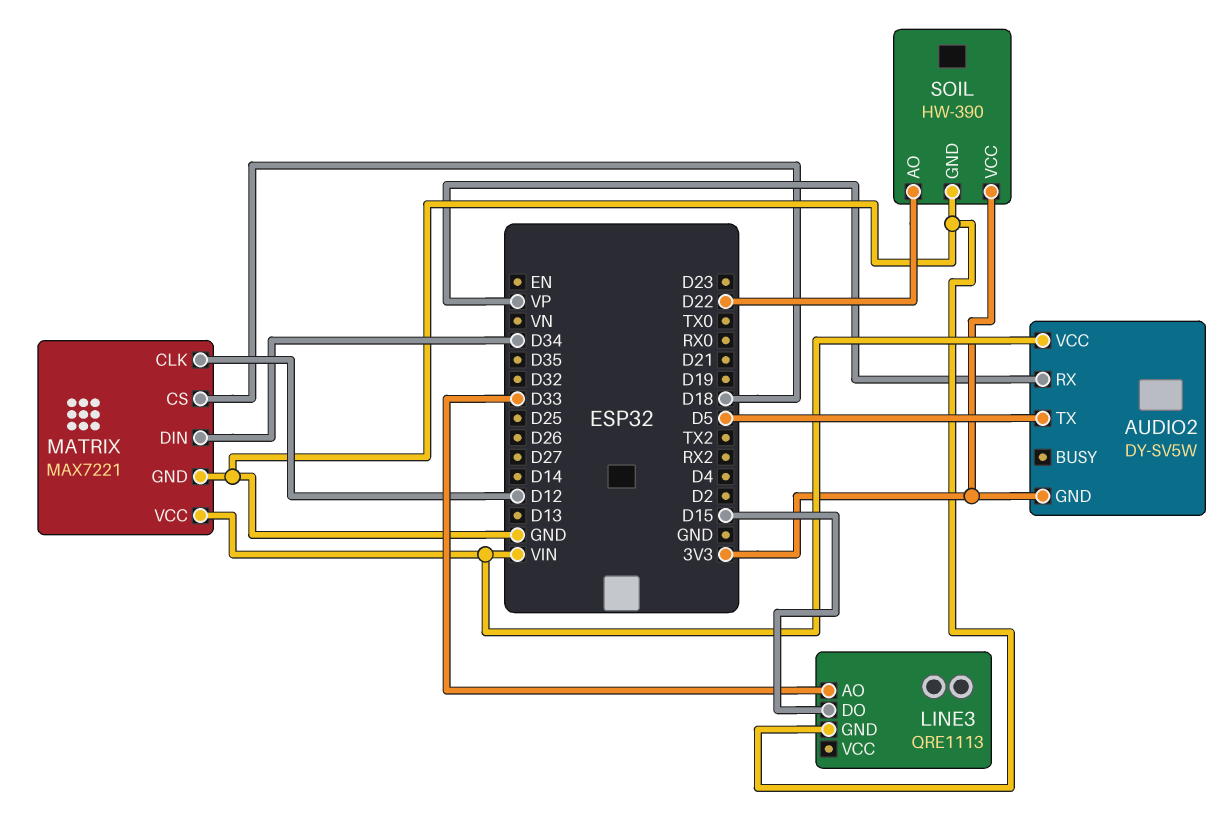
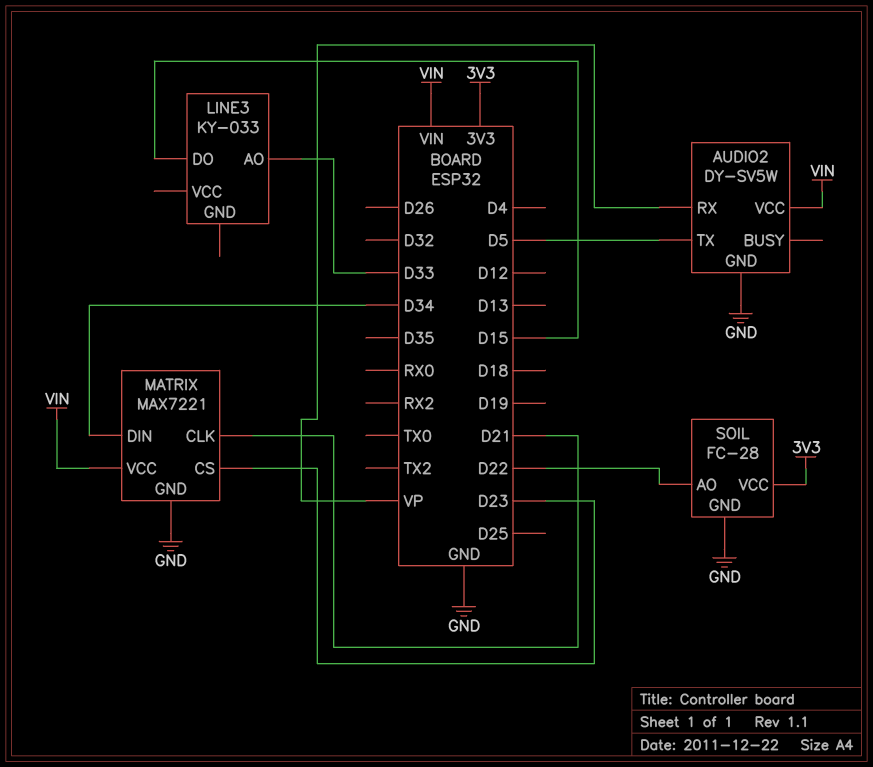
AUDIO2 pin GND: 3V3 -> GND
LINE3: QRE1113 -> KY-033
LINE3 pin GND: GND -> none
MATRIX pin CLK: D12 -> D21
MATRIX pin CS: D18 -> D23
SOIL: HW-390 -> FC-28

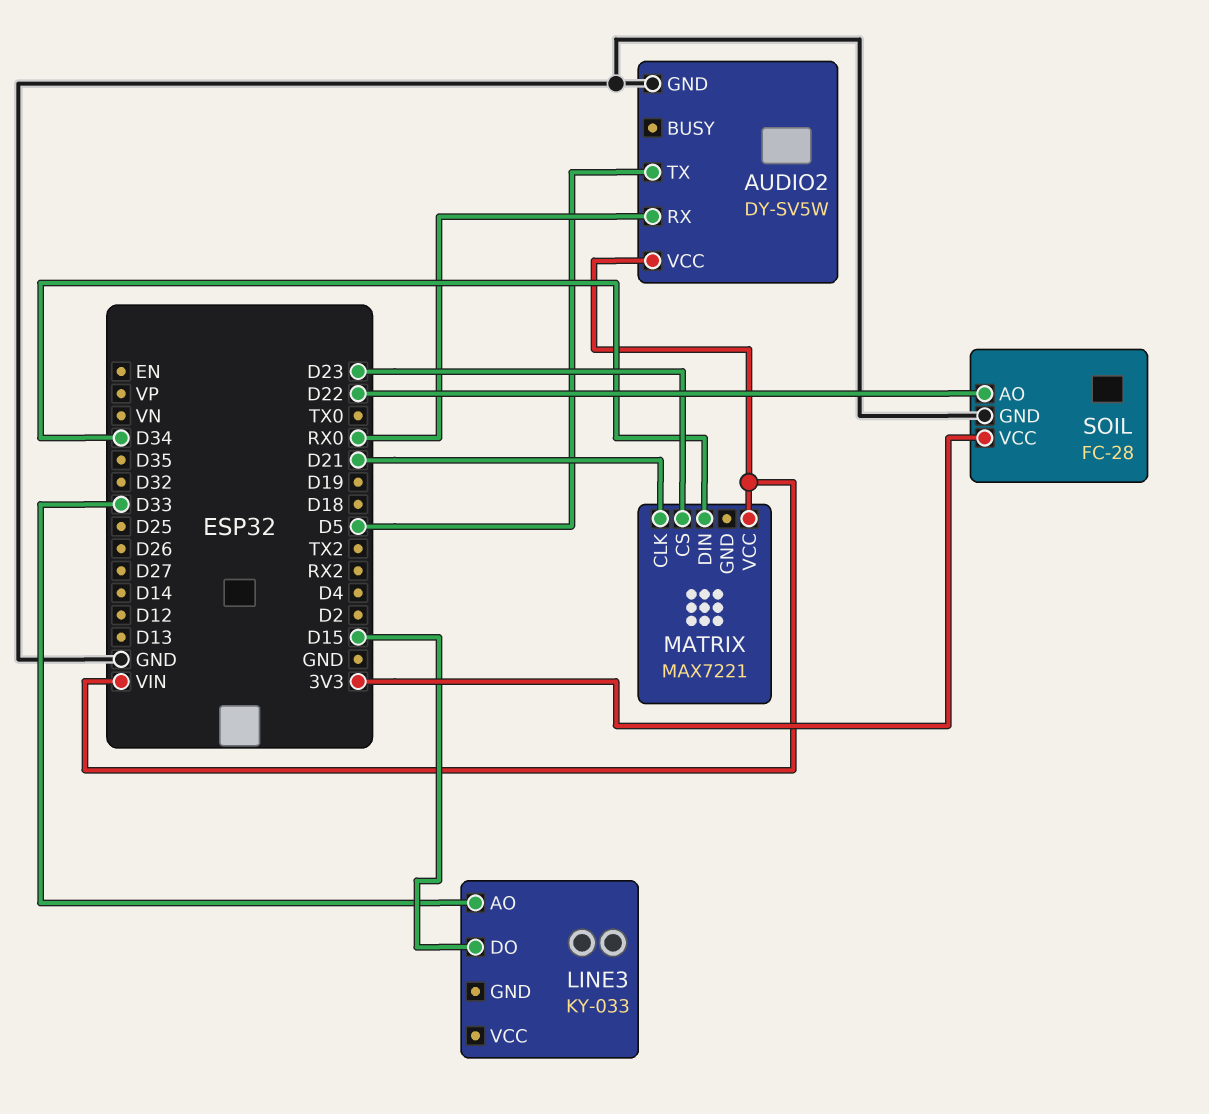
AUDIO2 pin RX: VP -> RX0
MATRIX pin GND: GND -> none

